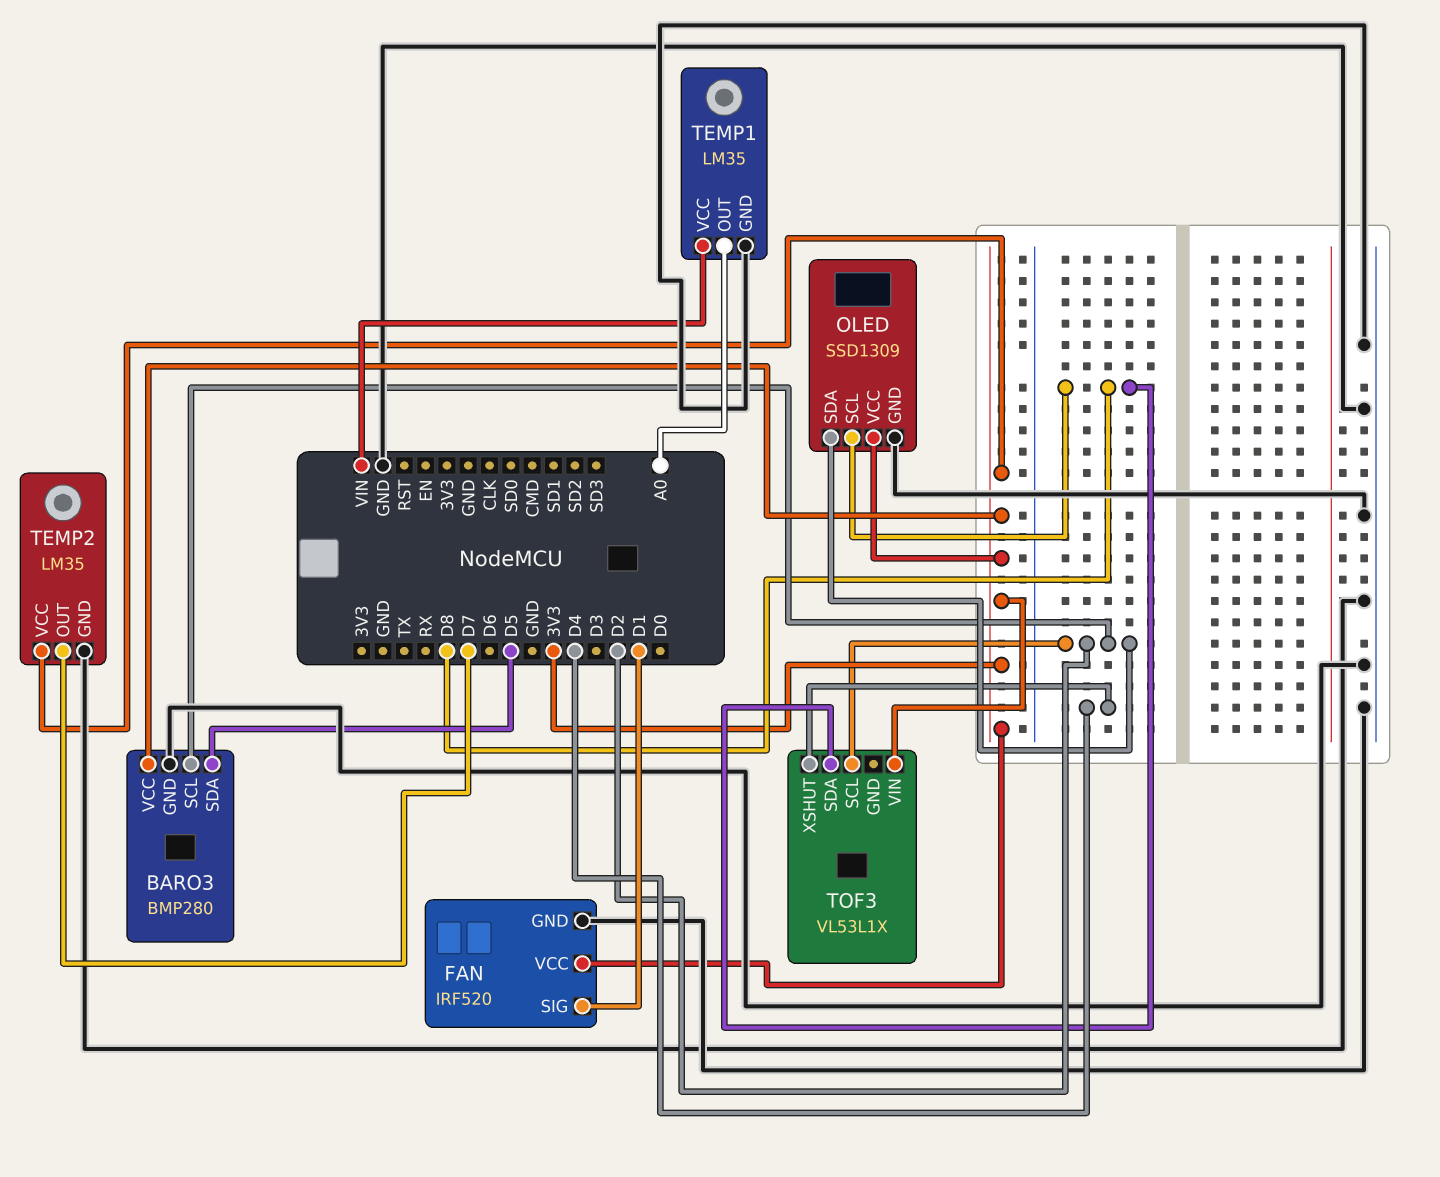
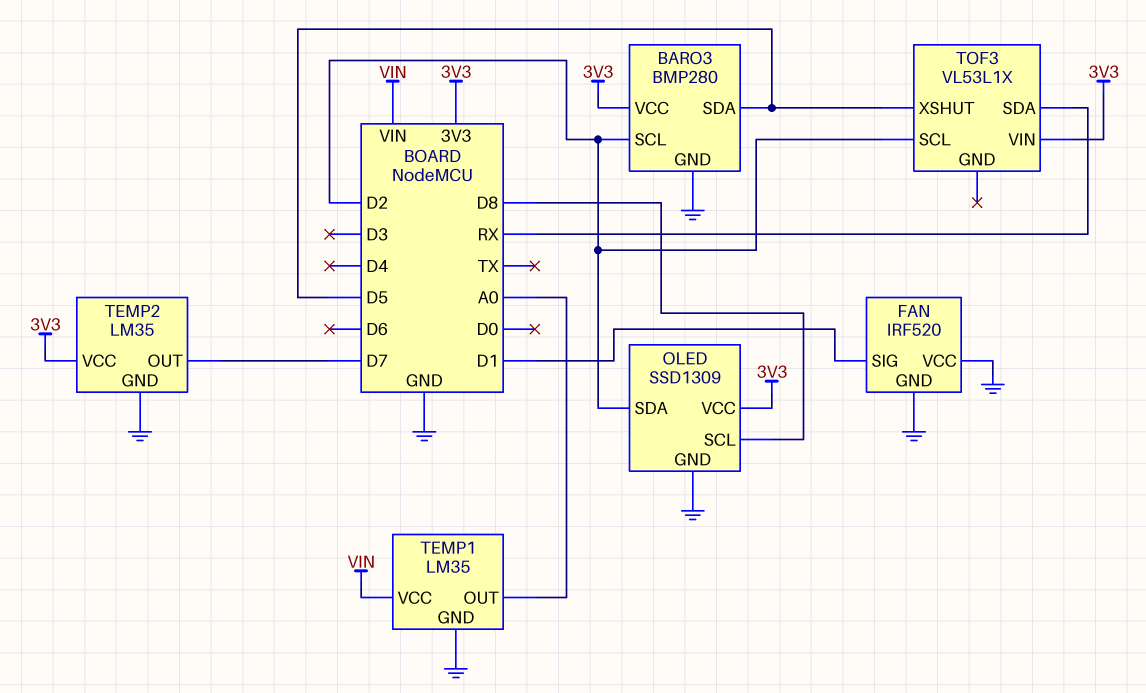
FAN pin VCC: 3V3 -> GND
TOF3 pin SDA: D8 -> RX
TOF3 pin XSHUT: D4 -> D5

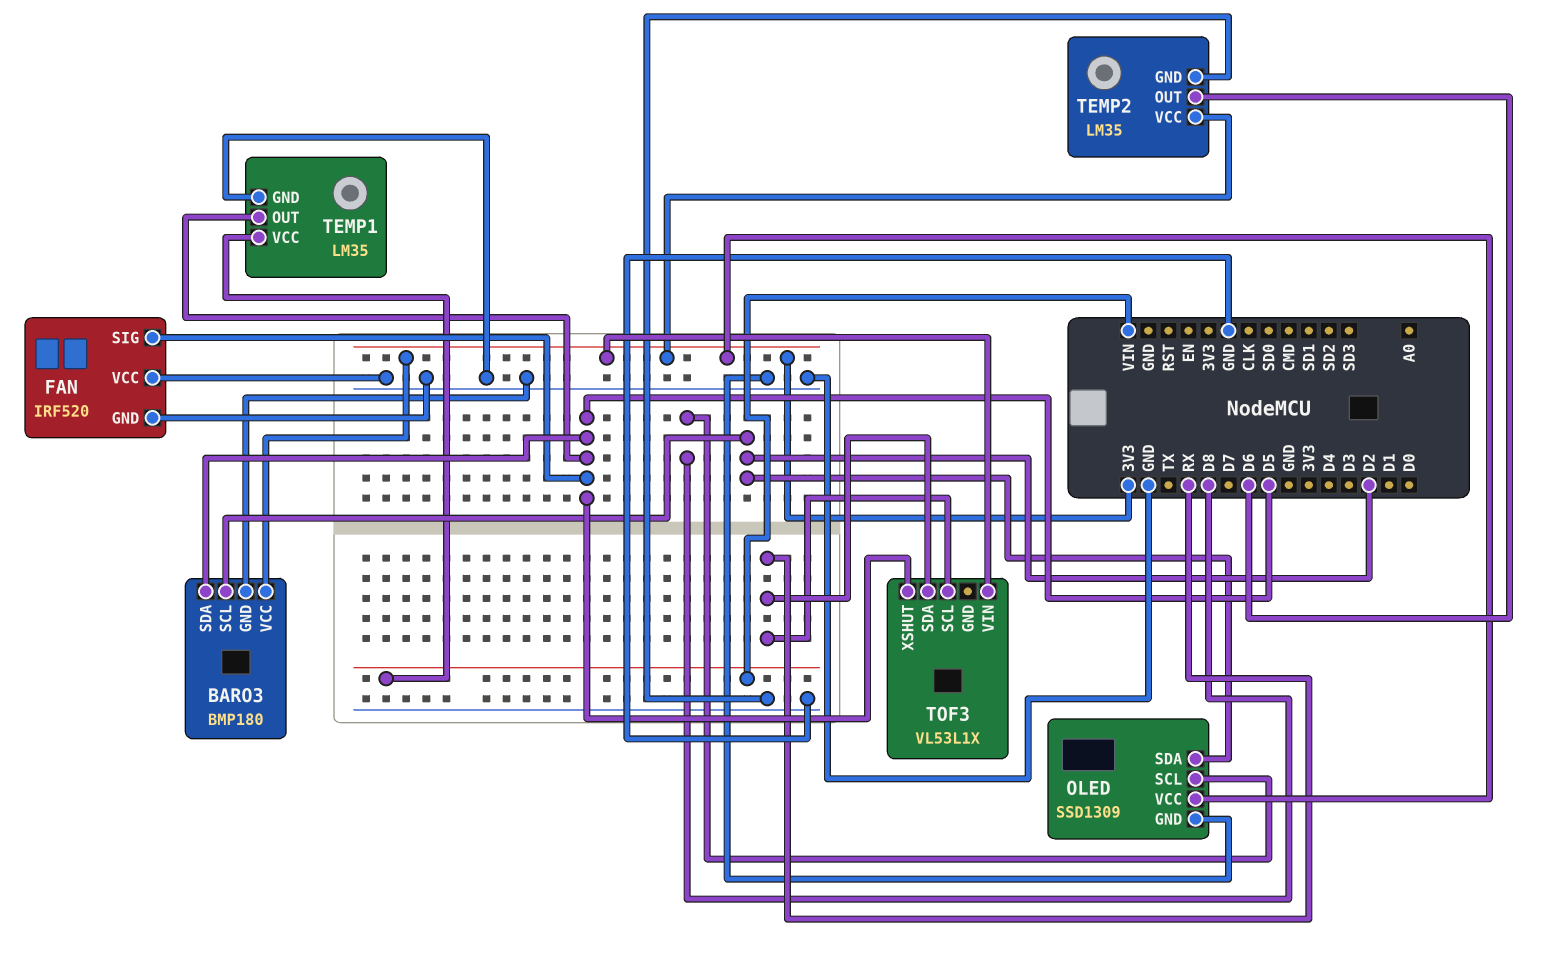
BARO3: BMP280 -> BMP180
FAN pin SIG: D1 -> D5
TEMP1 pin OUT: A0 -> D5
TEMP2 pin OUT: D7 -> D6
TOF3 pin SCL: D2 -> RX

